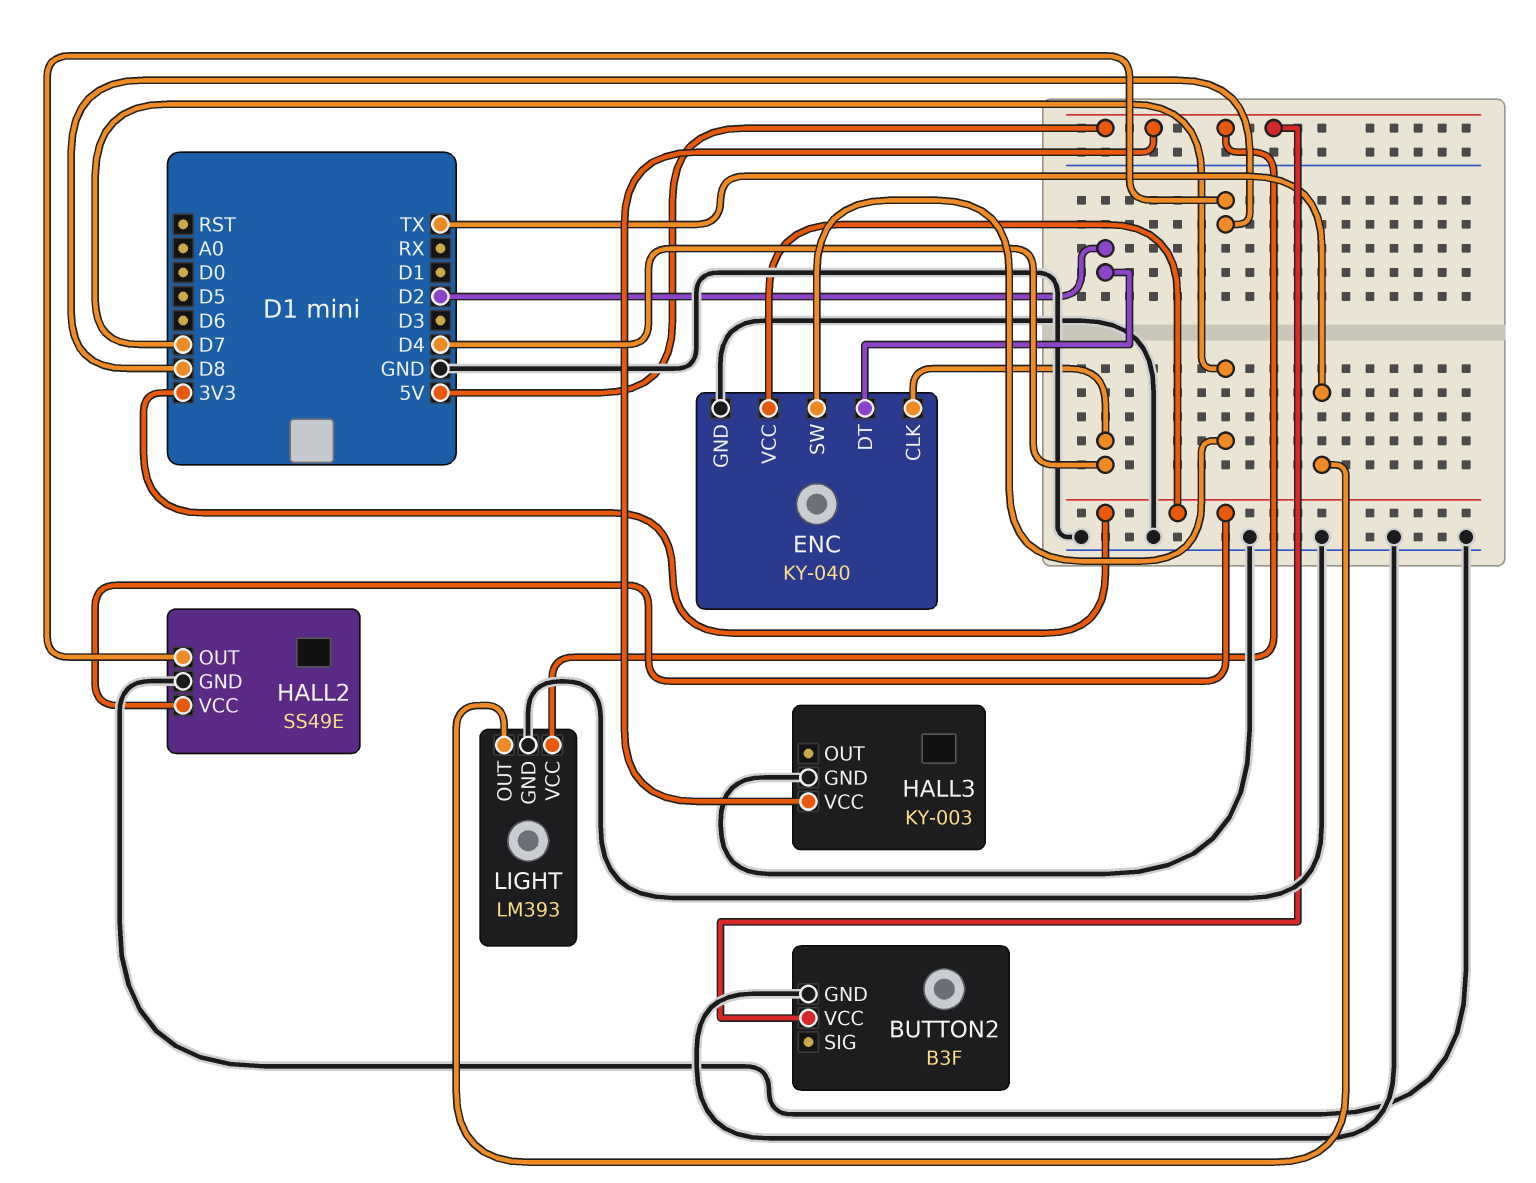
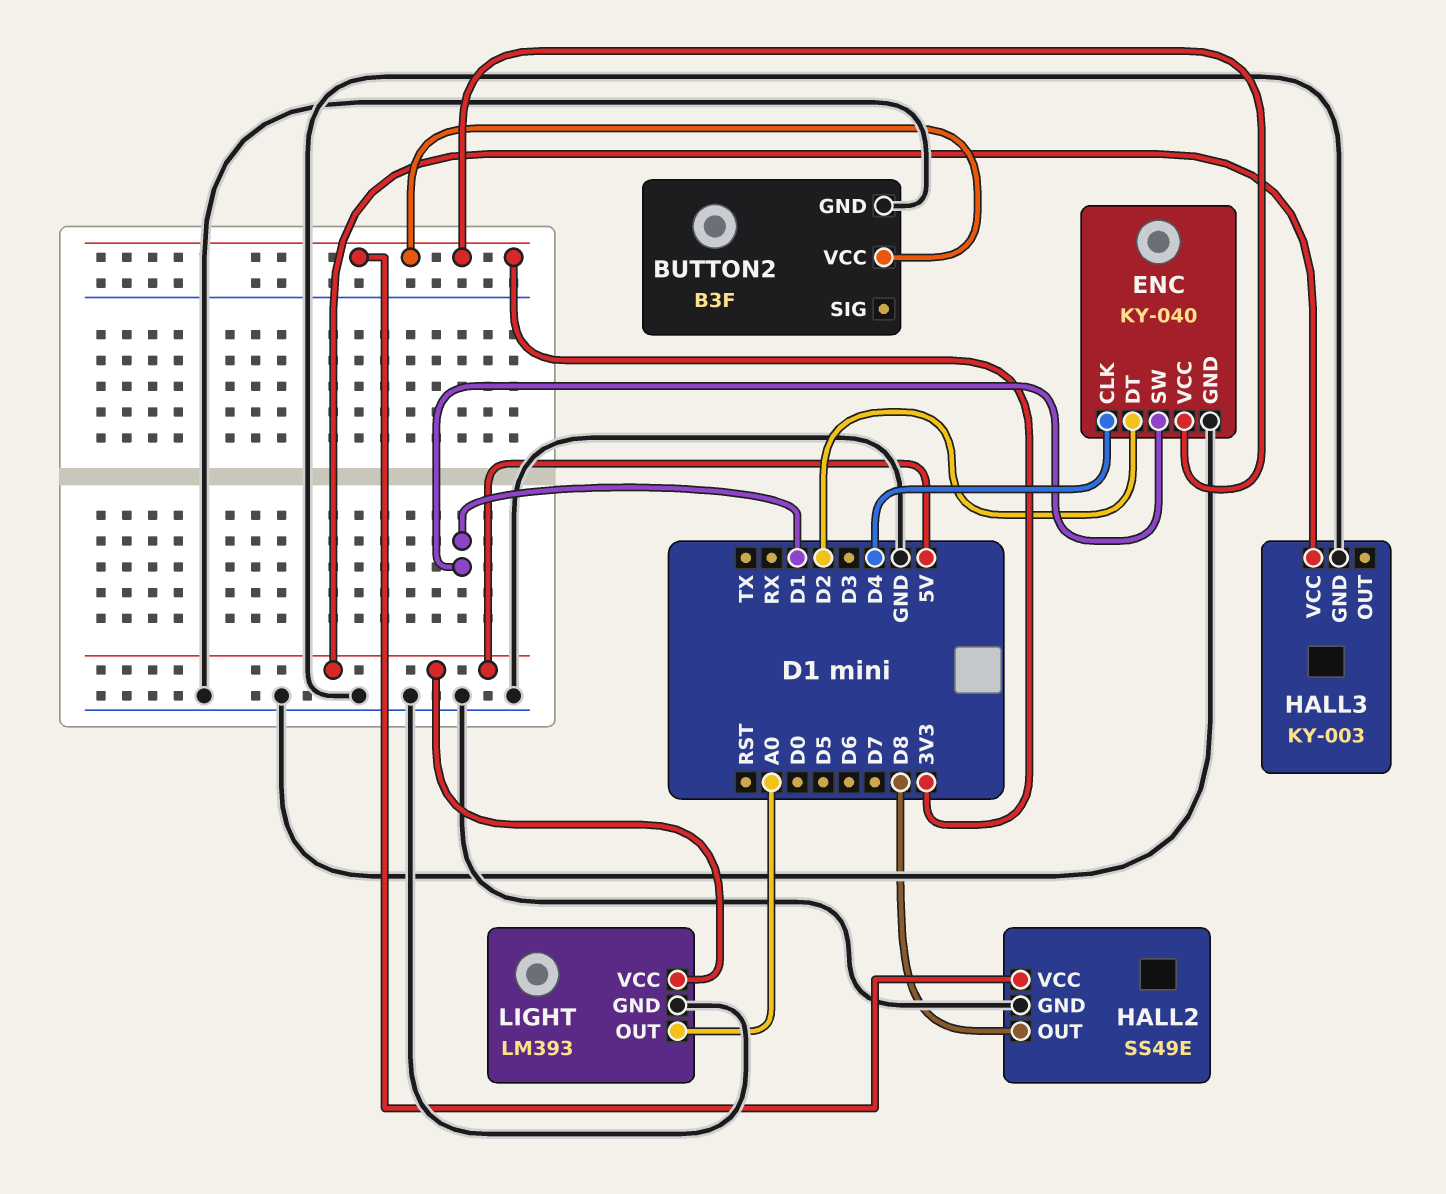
BUTTON2 pin VCC: 5V -> 3V3
ENC pin SW: D7 -> D1
LIGHT pin OUT: TX -> A0

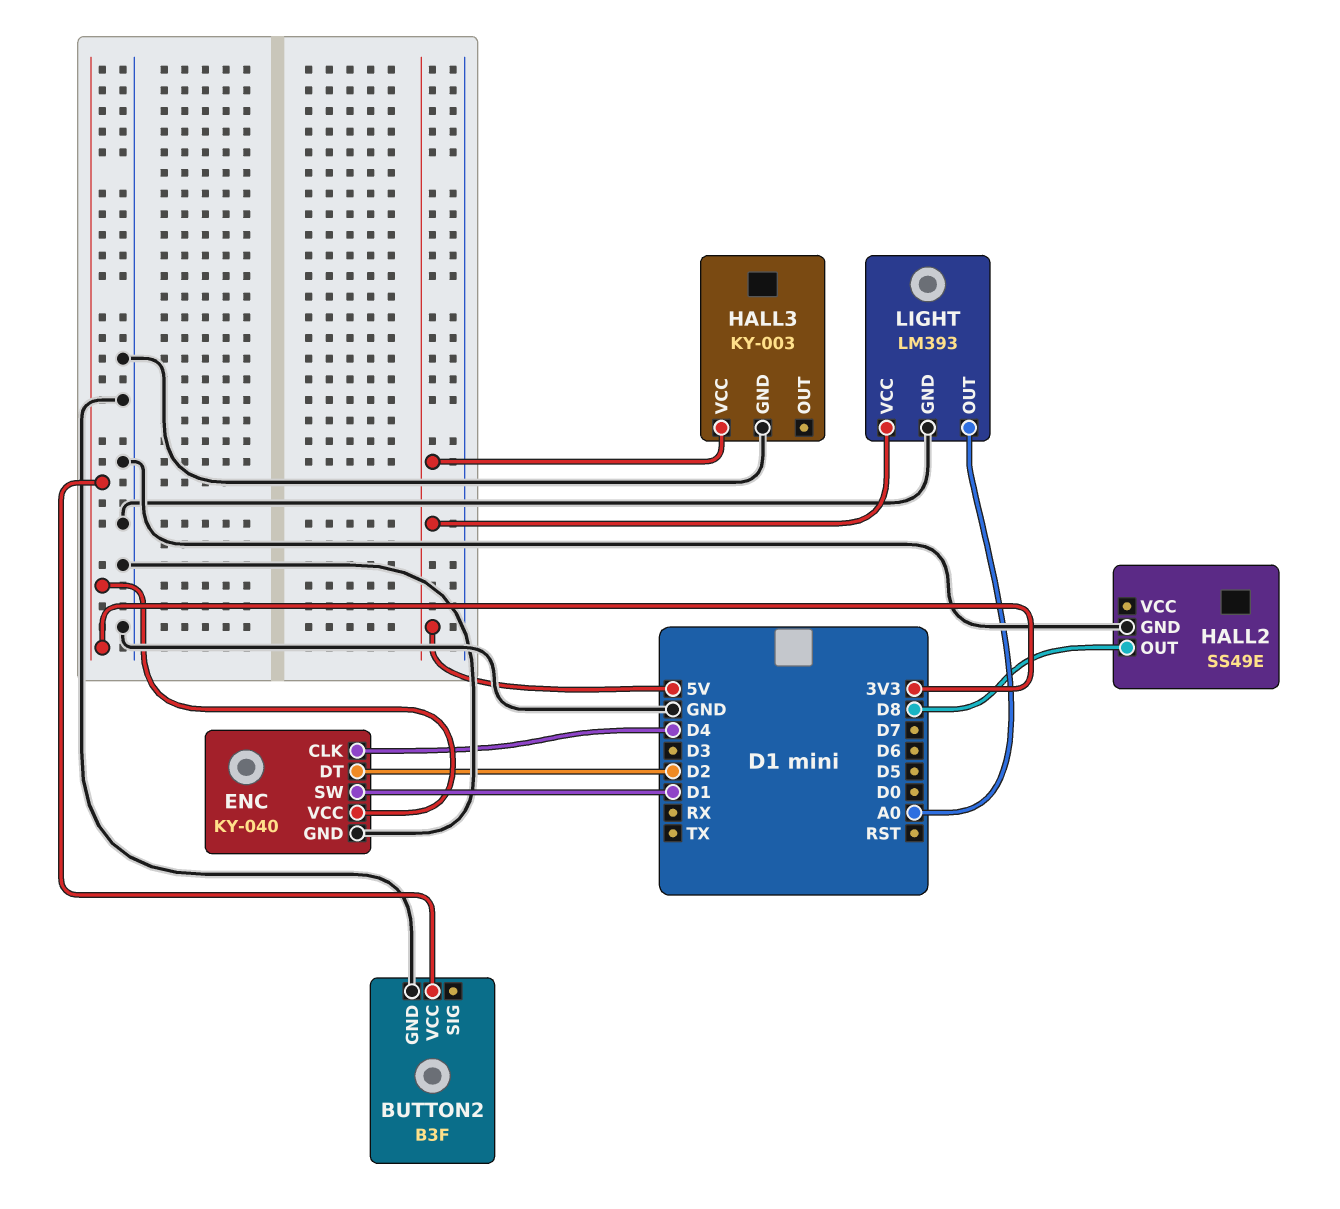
HALL2 pin VCC: 3V3 -> none

